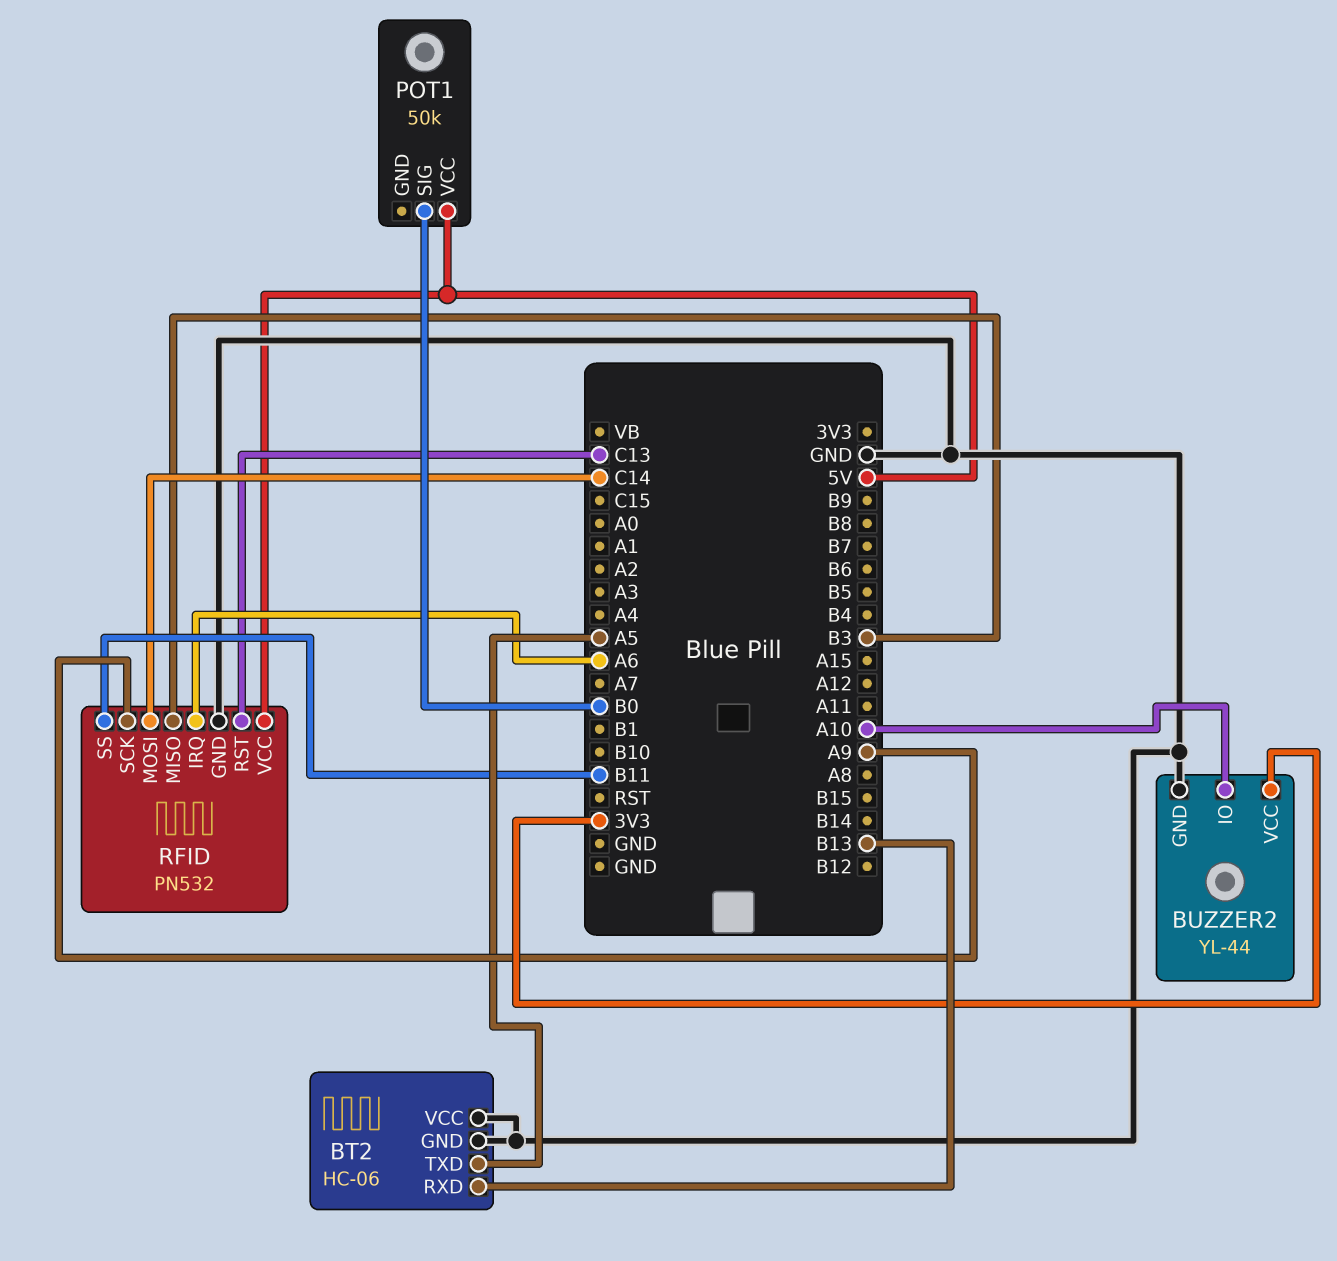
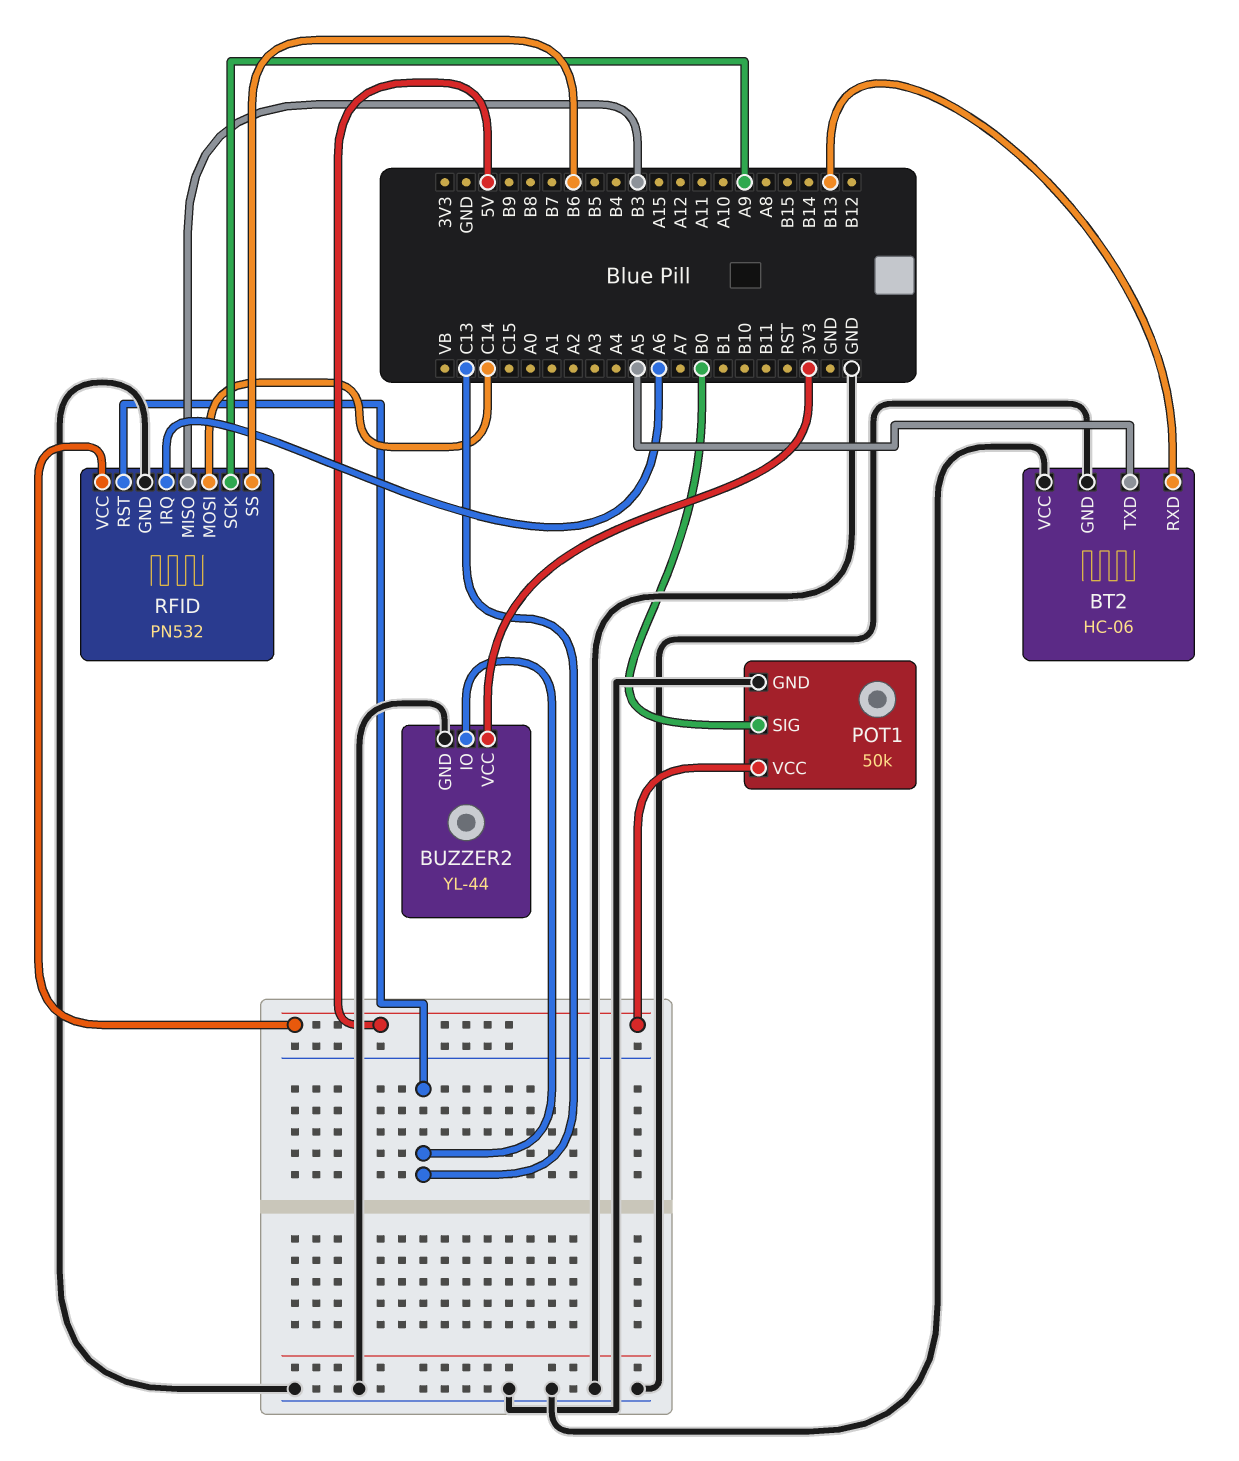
BUZZER2 pin IO: A10 -> C13
POT1 pin GND: none -> GND
RFID pin SS: B11 -> B6

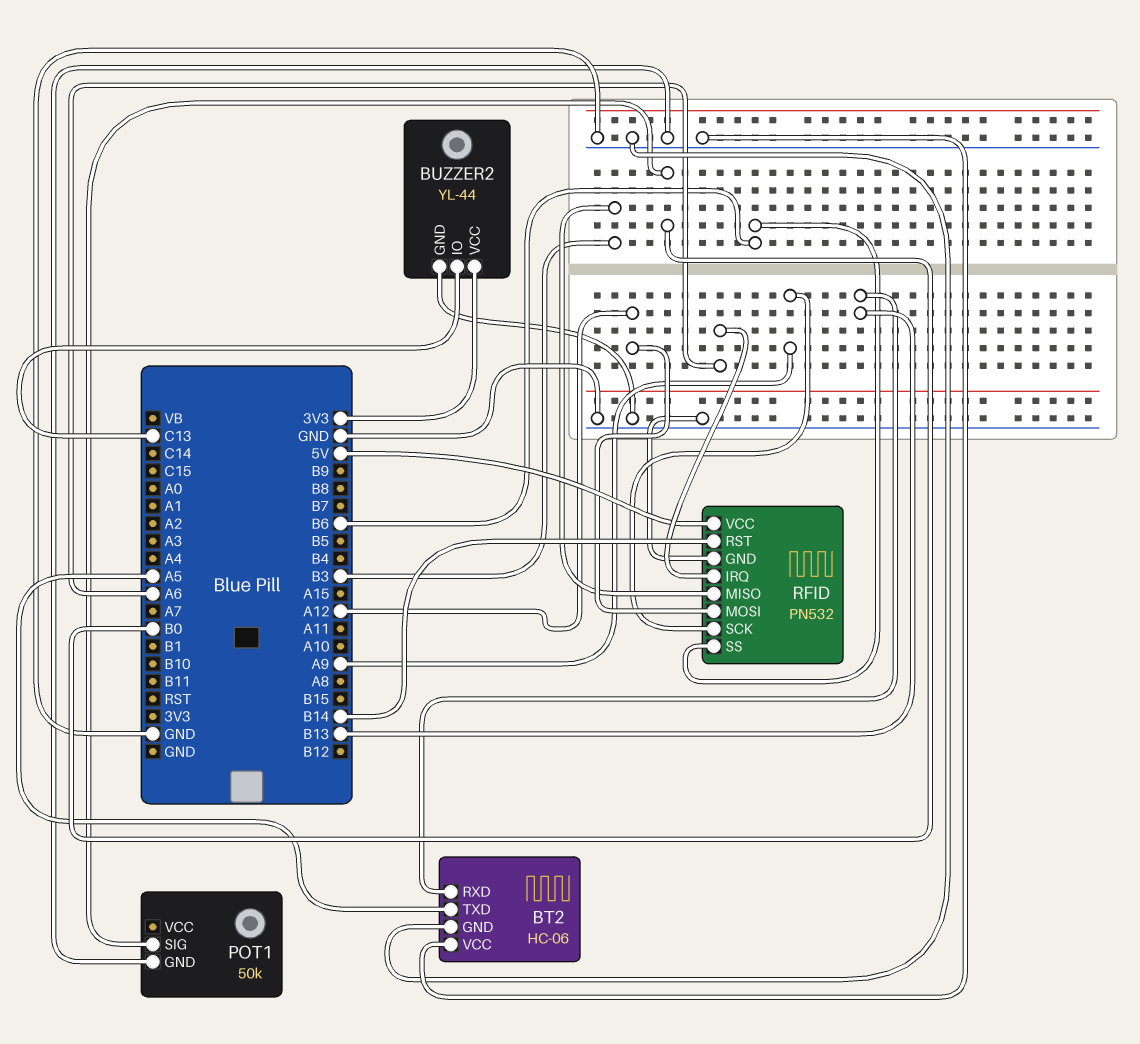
POT1 pin VCC: 5V -> none
RFID pin MOSI: C14 -> A12
RFID pin RST: C13 -> B14

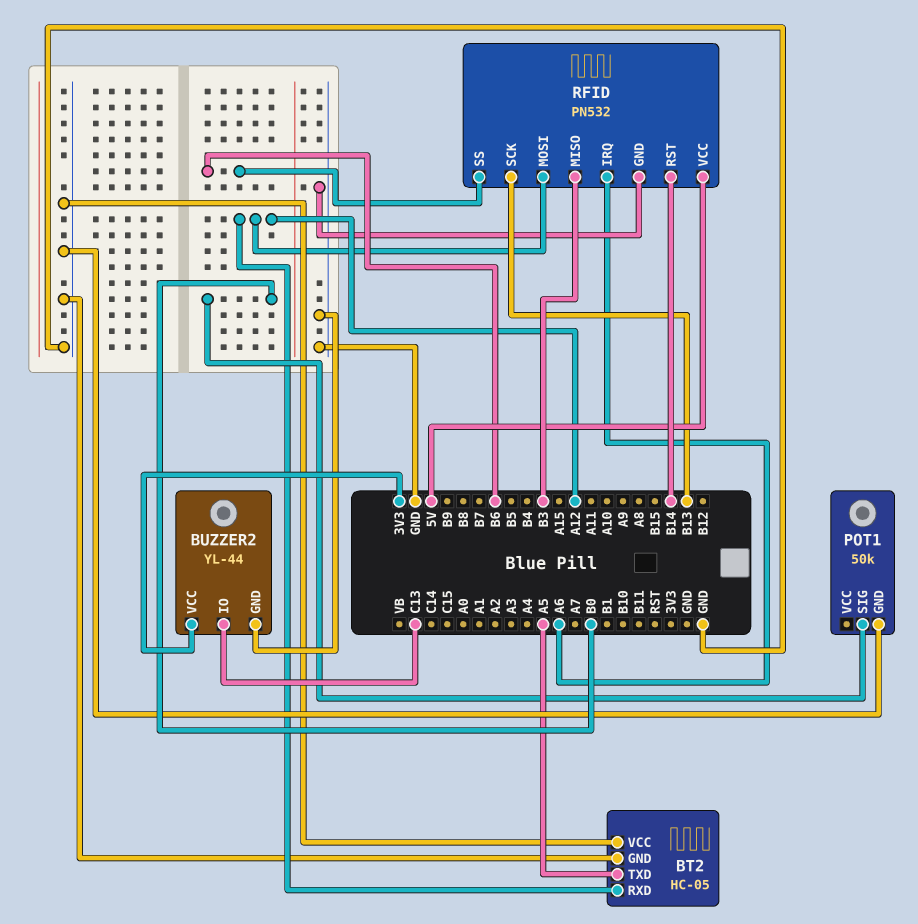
BT2: HC-06 -> HC-05
BT2 pin RXD: B13 -> A12
RFID pin SCK: A9 -> B13

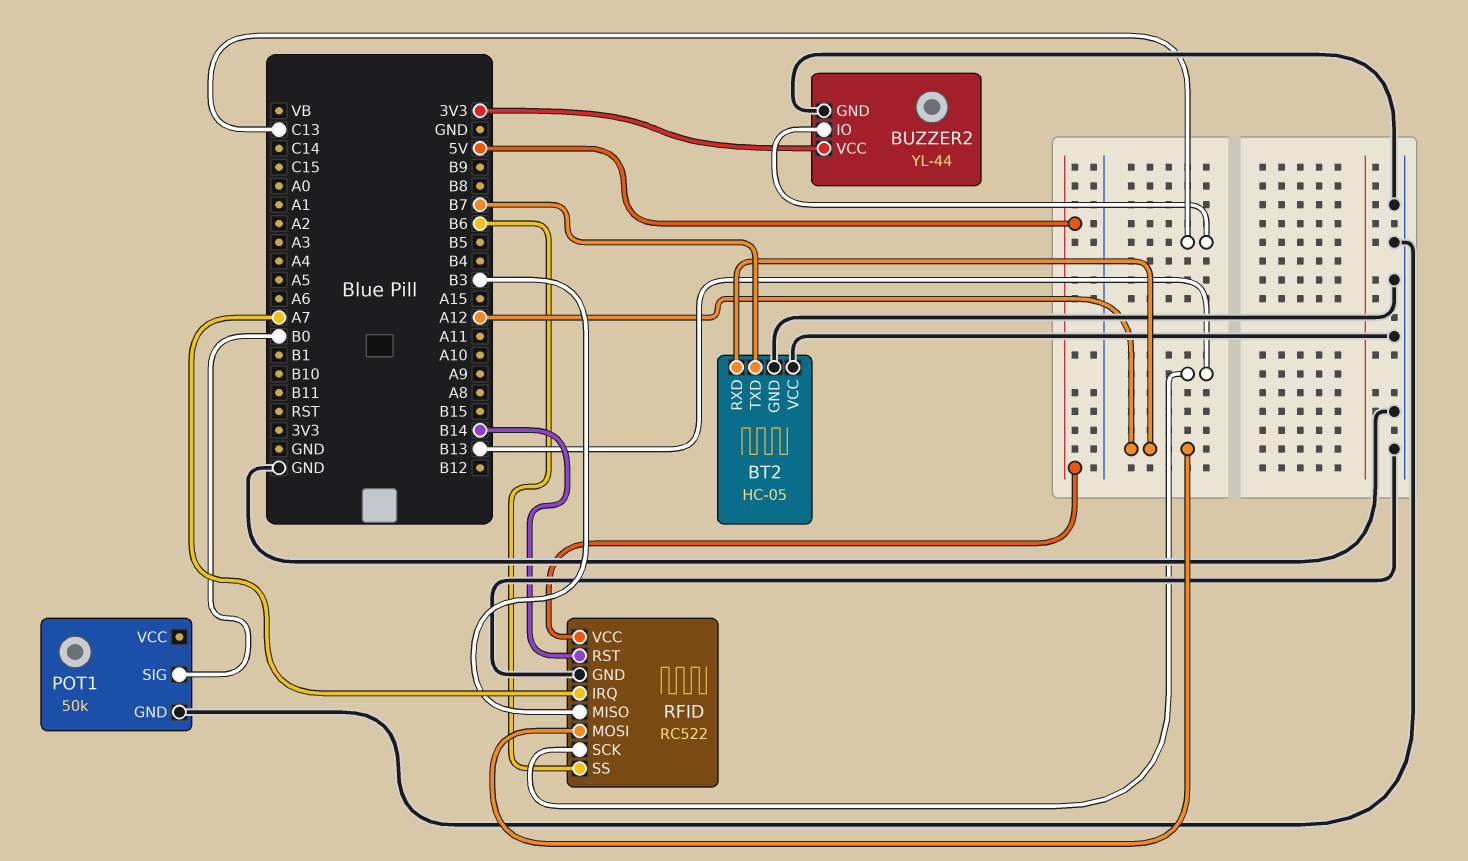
BT2 pin TXD: A5 -> B7
RFID: PN532 -> RC522
RFID pin IRQ: A6 -> A7

